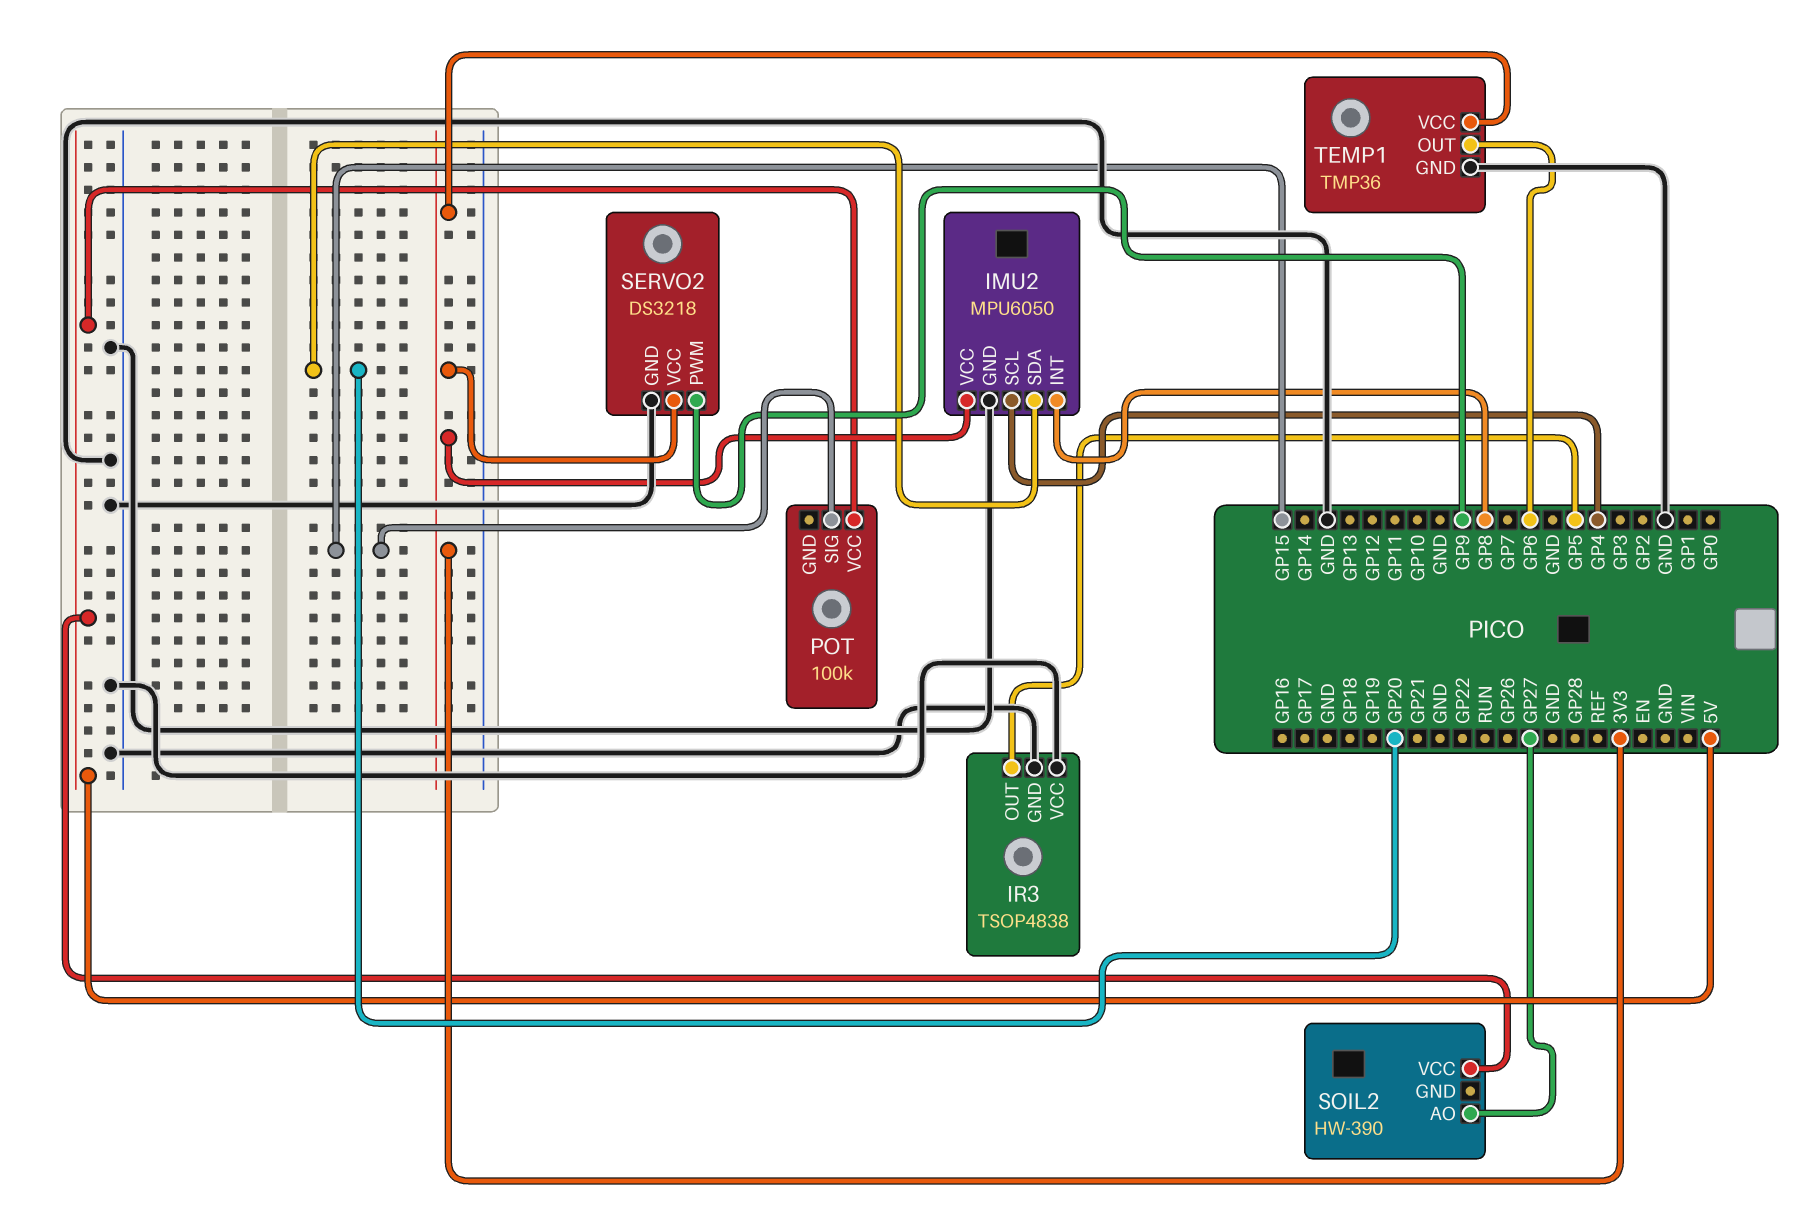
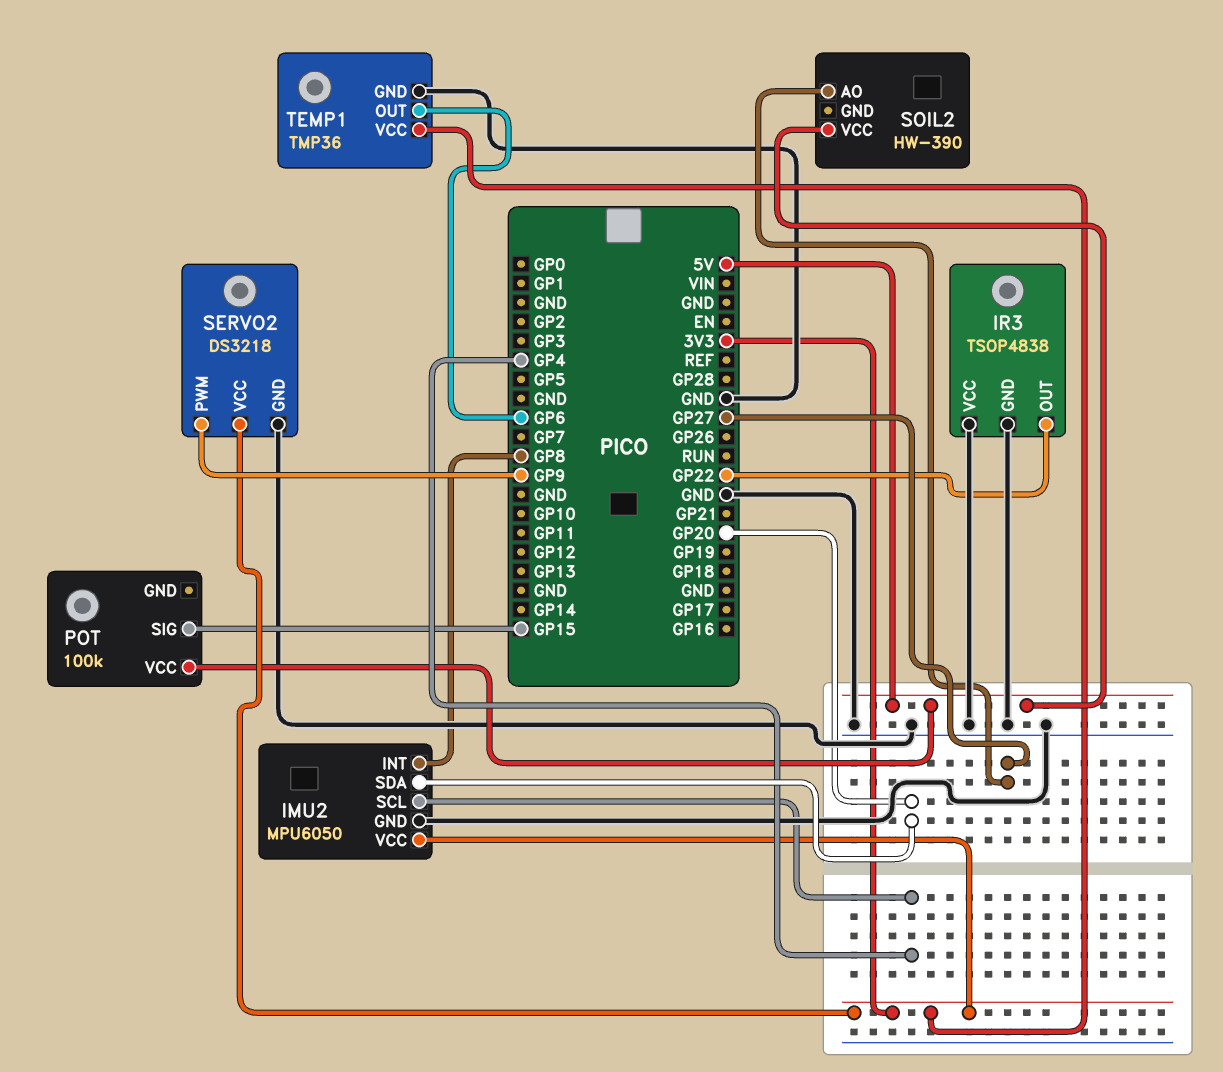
IR3 pin OUT: GP5 -> GP22

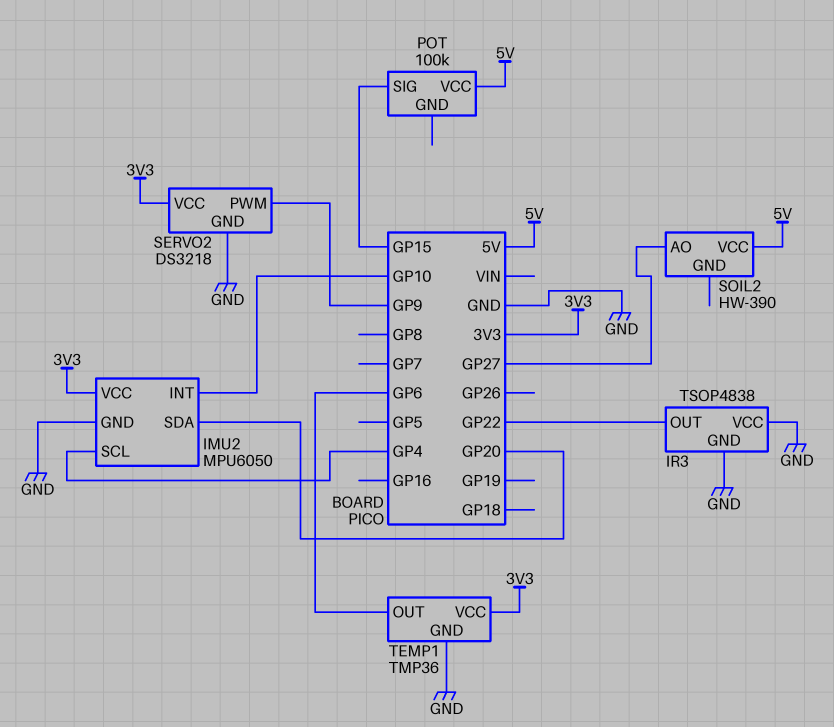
IMU2 pin INT: GP8 -> GP10

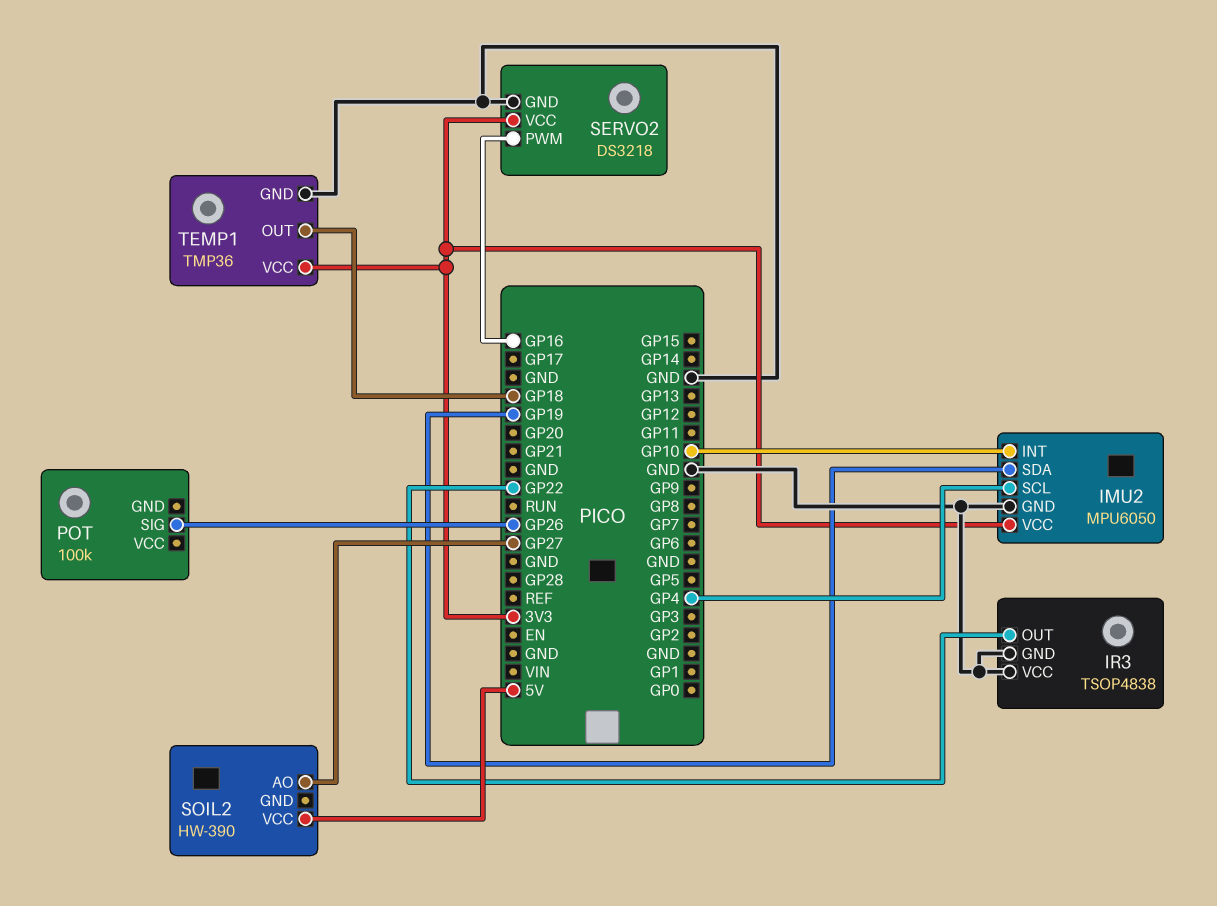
IMU2 pin SDA: GP20 -> GP19
POT pin SIG: GP15 -> GP26
POT pin VCC: 5V -> none
SERVO2 pin PWM: GP9 -> GP16
TEMP1 pin OUT: GP6 -> GP18

